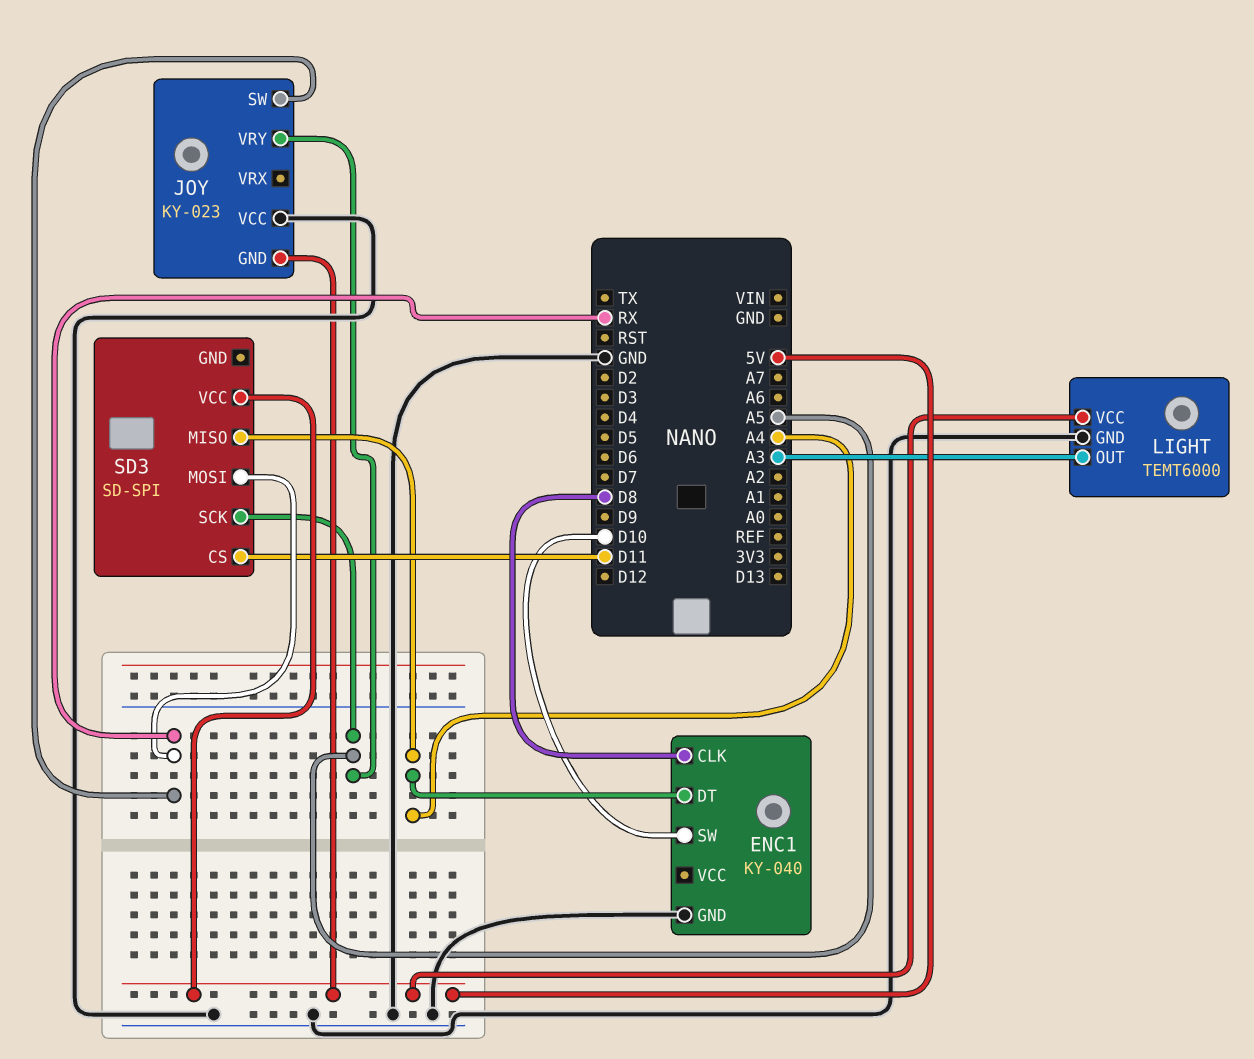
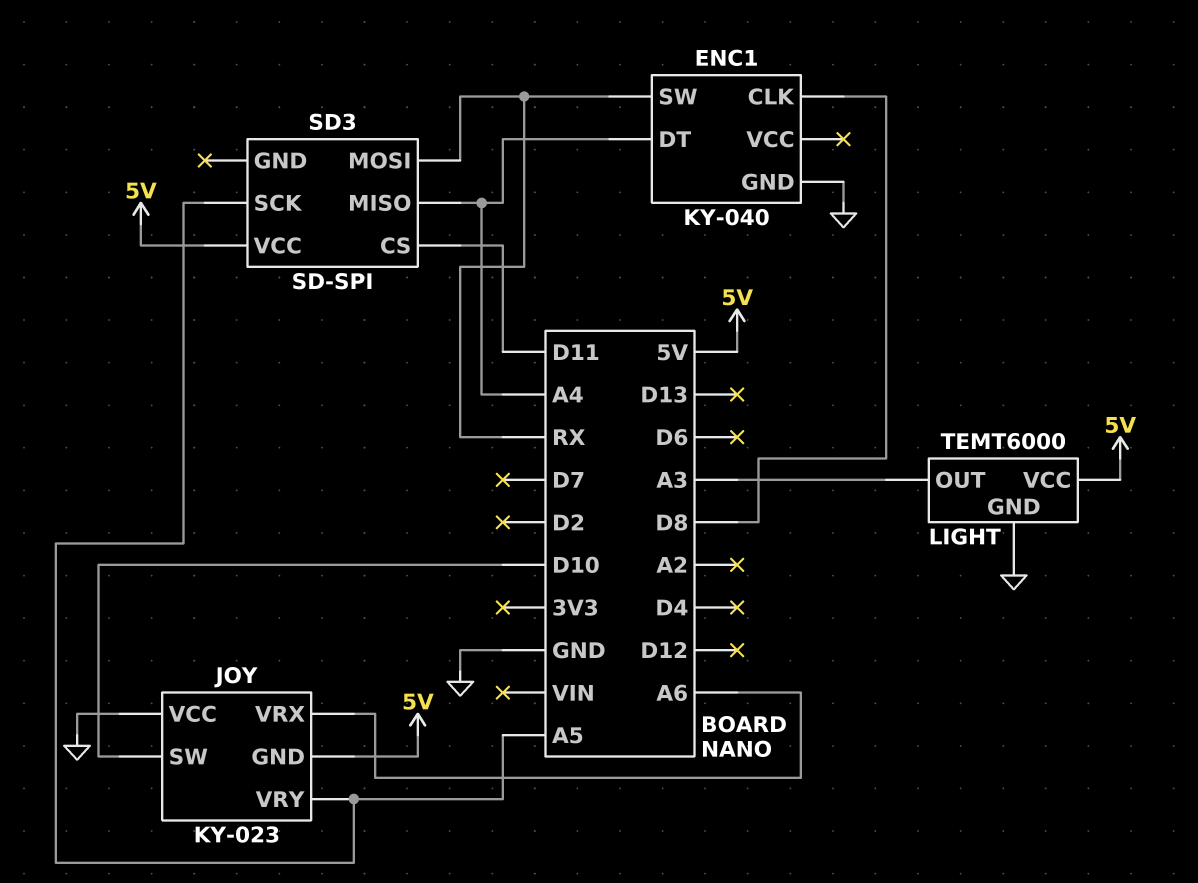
ENC1 pin SW: D10 -> RX
JOY pin SW: RX -> D10
JOY pin VRX: none -> A6

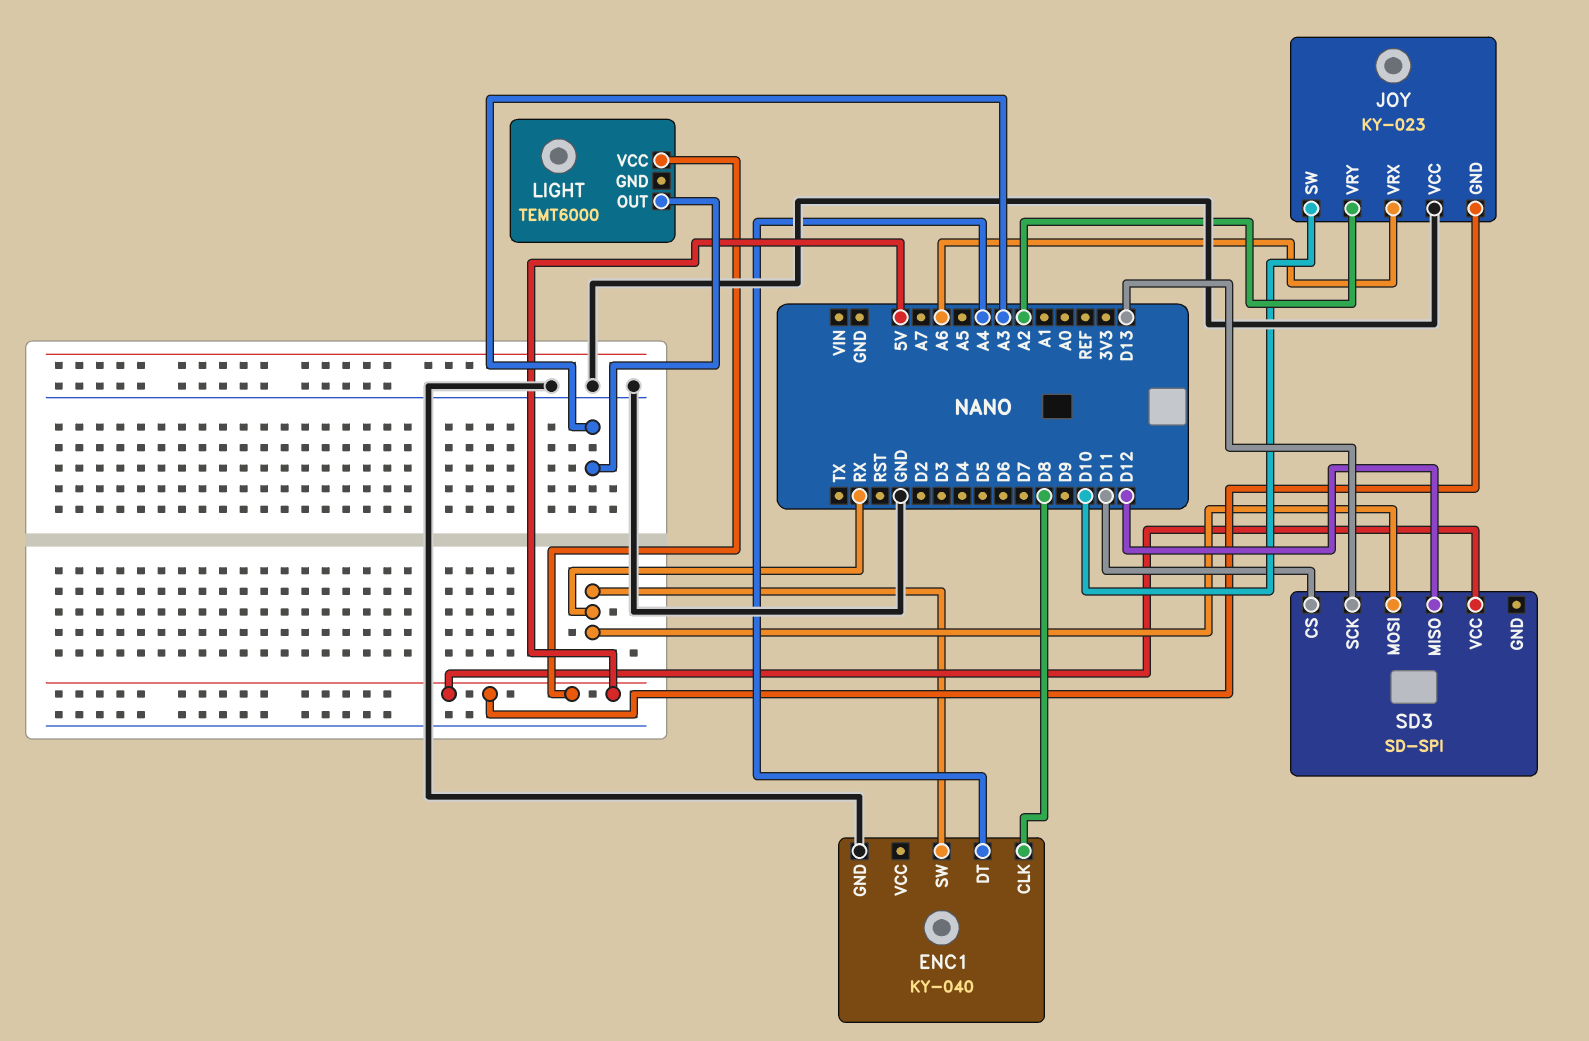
JOY pin VRY: A5 -> A2
LIGHT pin GND: GND -> none
SD3 pin MISO: A4 -> D12
SD3 pin SCK: A5 -> D13

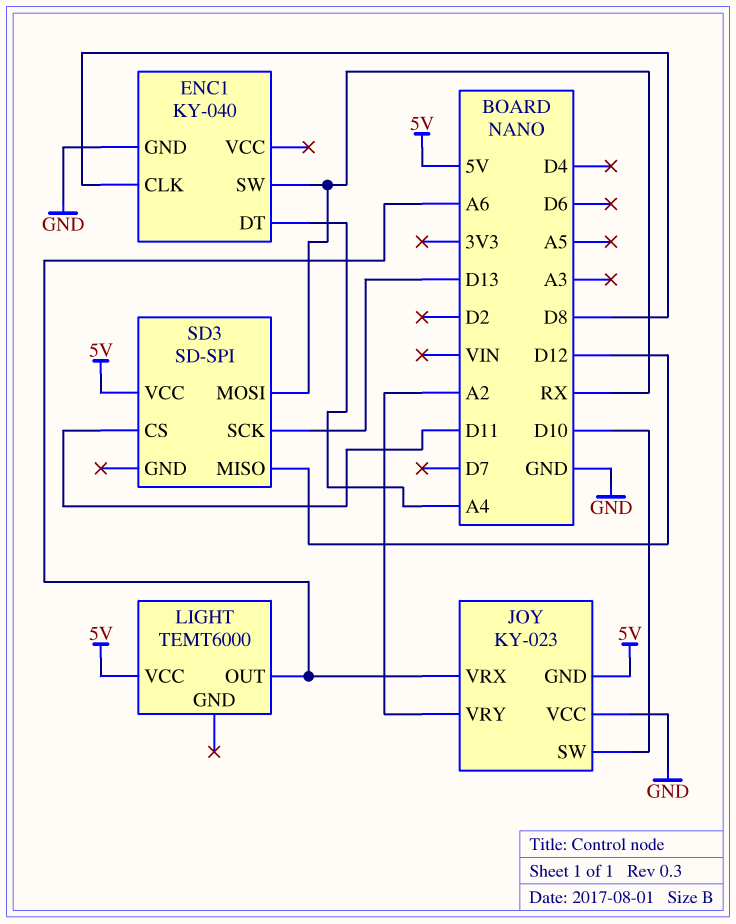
LIGHT pin OUT: A3 -> A6

